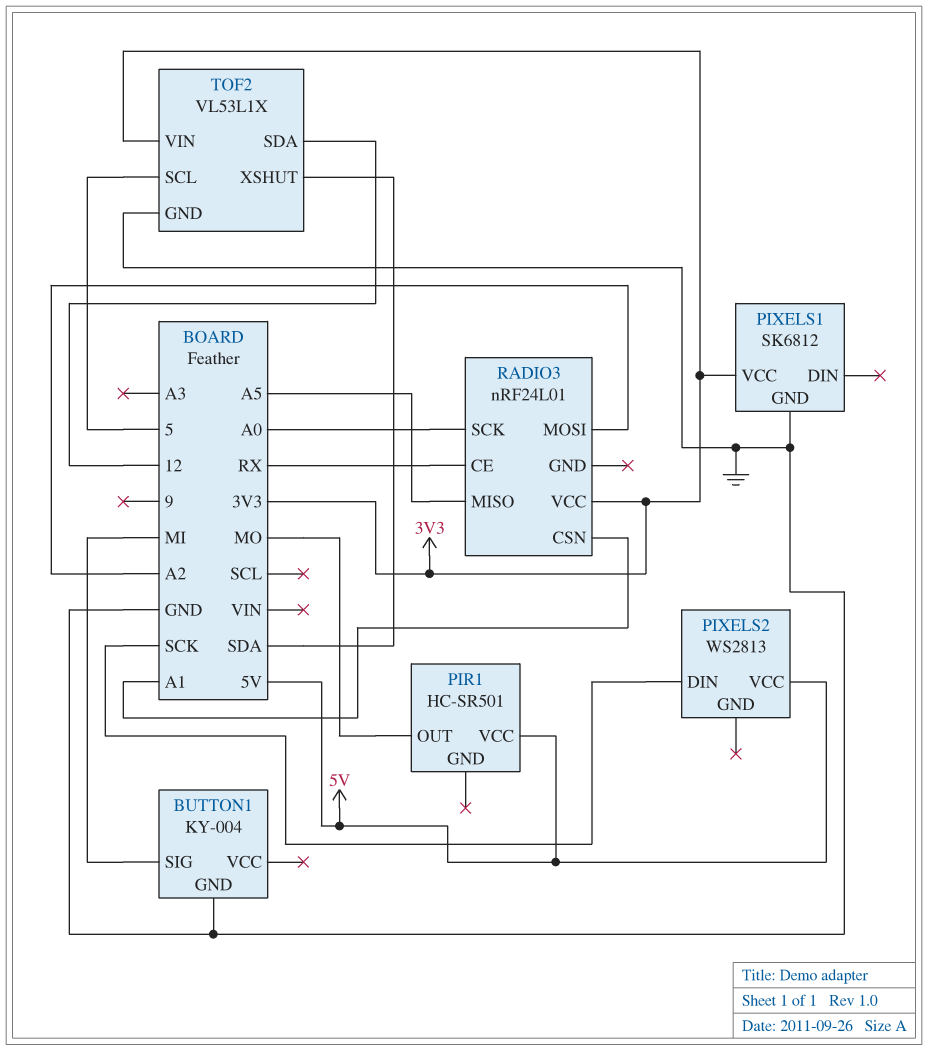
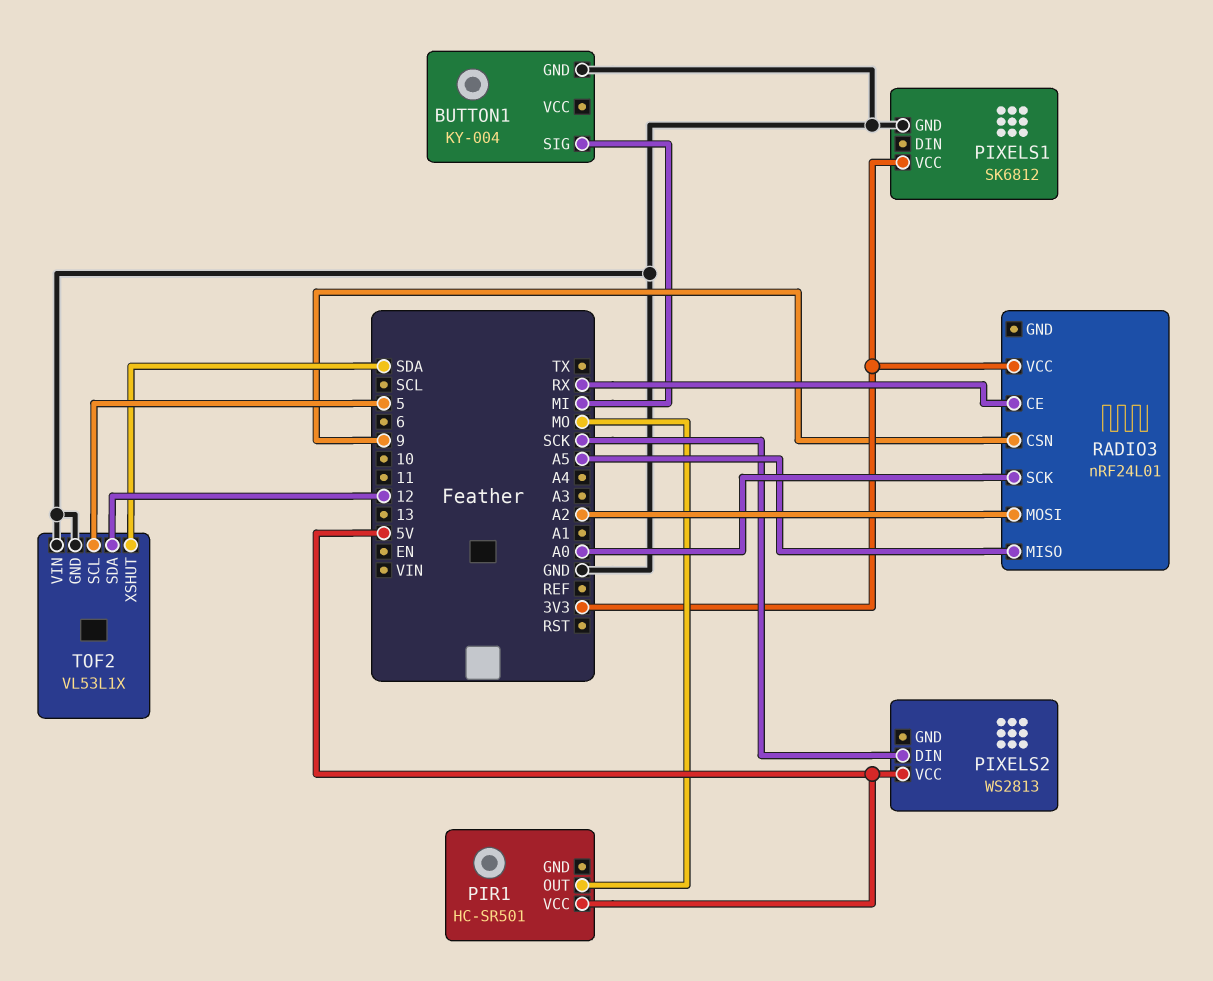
RADIO3 pin CSN: A1 -> 9
TOF2 pin VIN: 3V3 -> GND

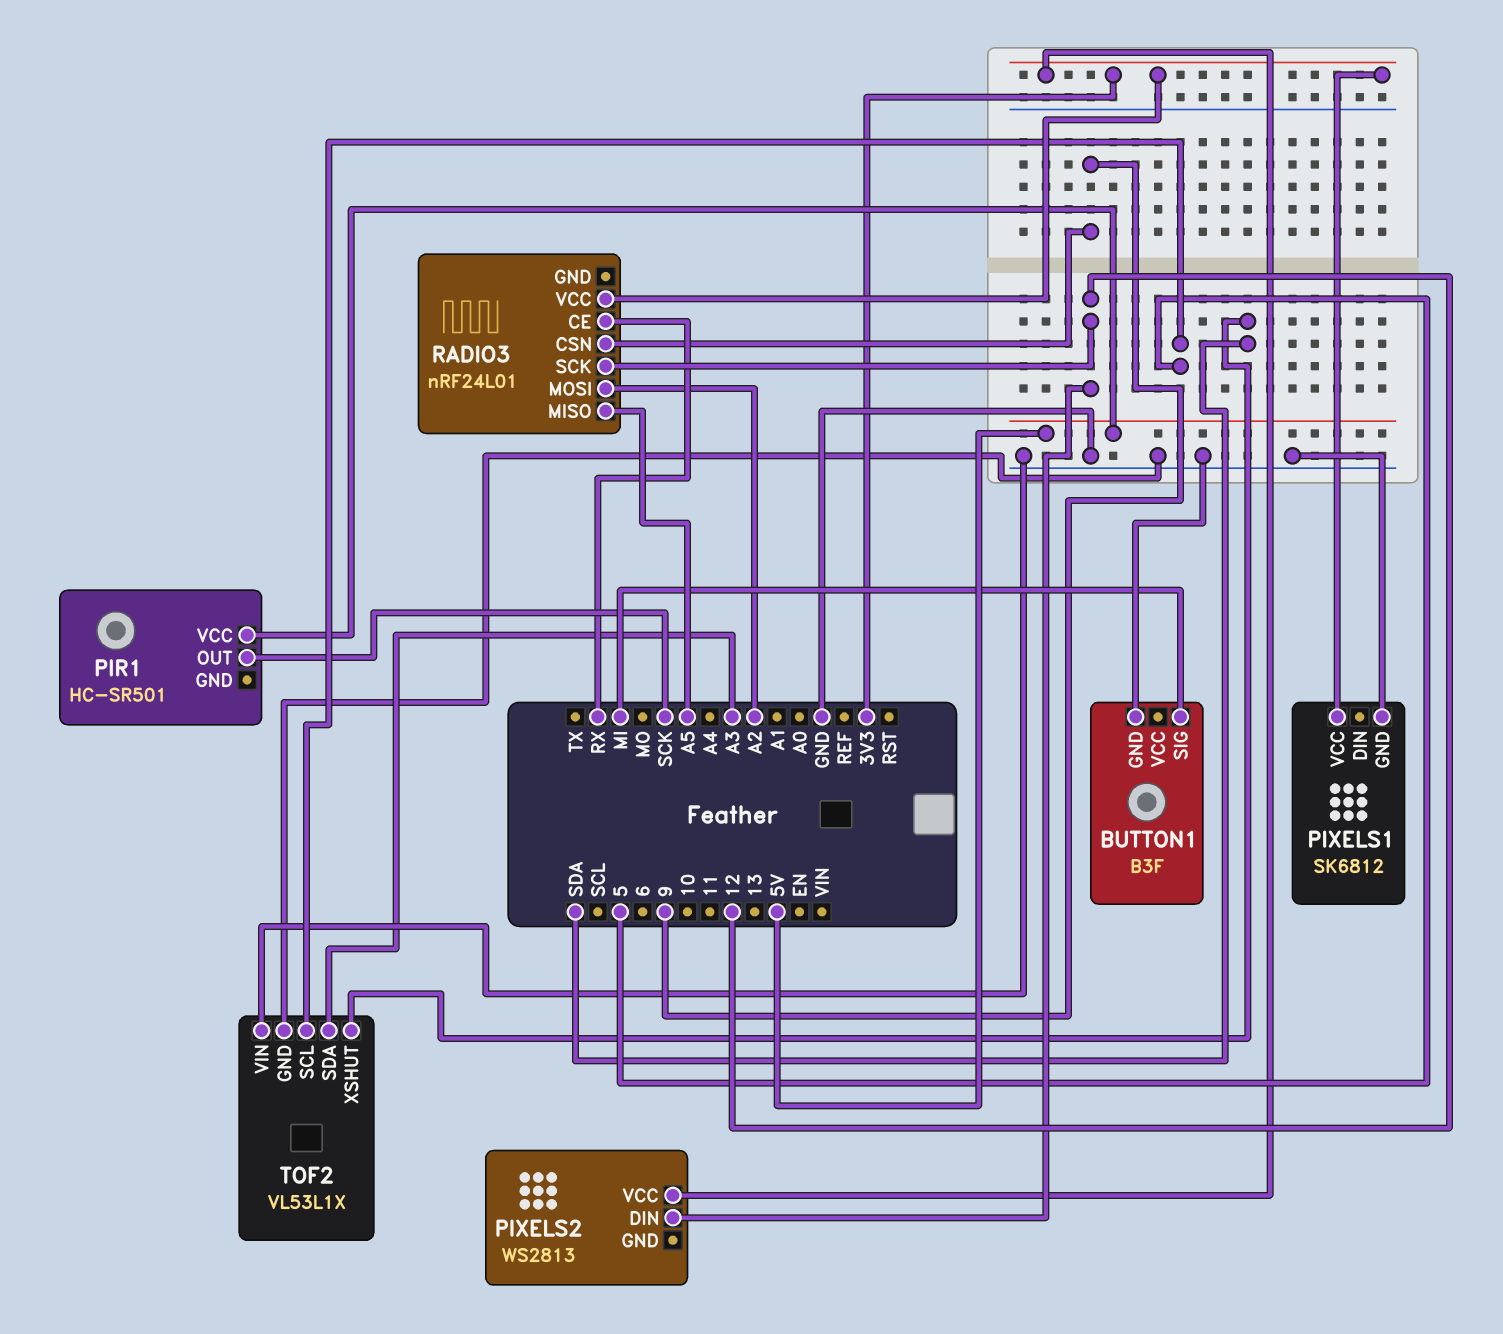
BUTTON1: KY-004 -> B3F
PIR1 pin OUT: MO -> SCK
PIXELS2 pin DIN: SCK -> 12
PIXELS2 pin VCC: 5V -> 3V3
RADIO3 pin SCK: A0 -> 12
TOF2 pin SDA: 12 -> A3

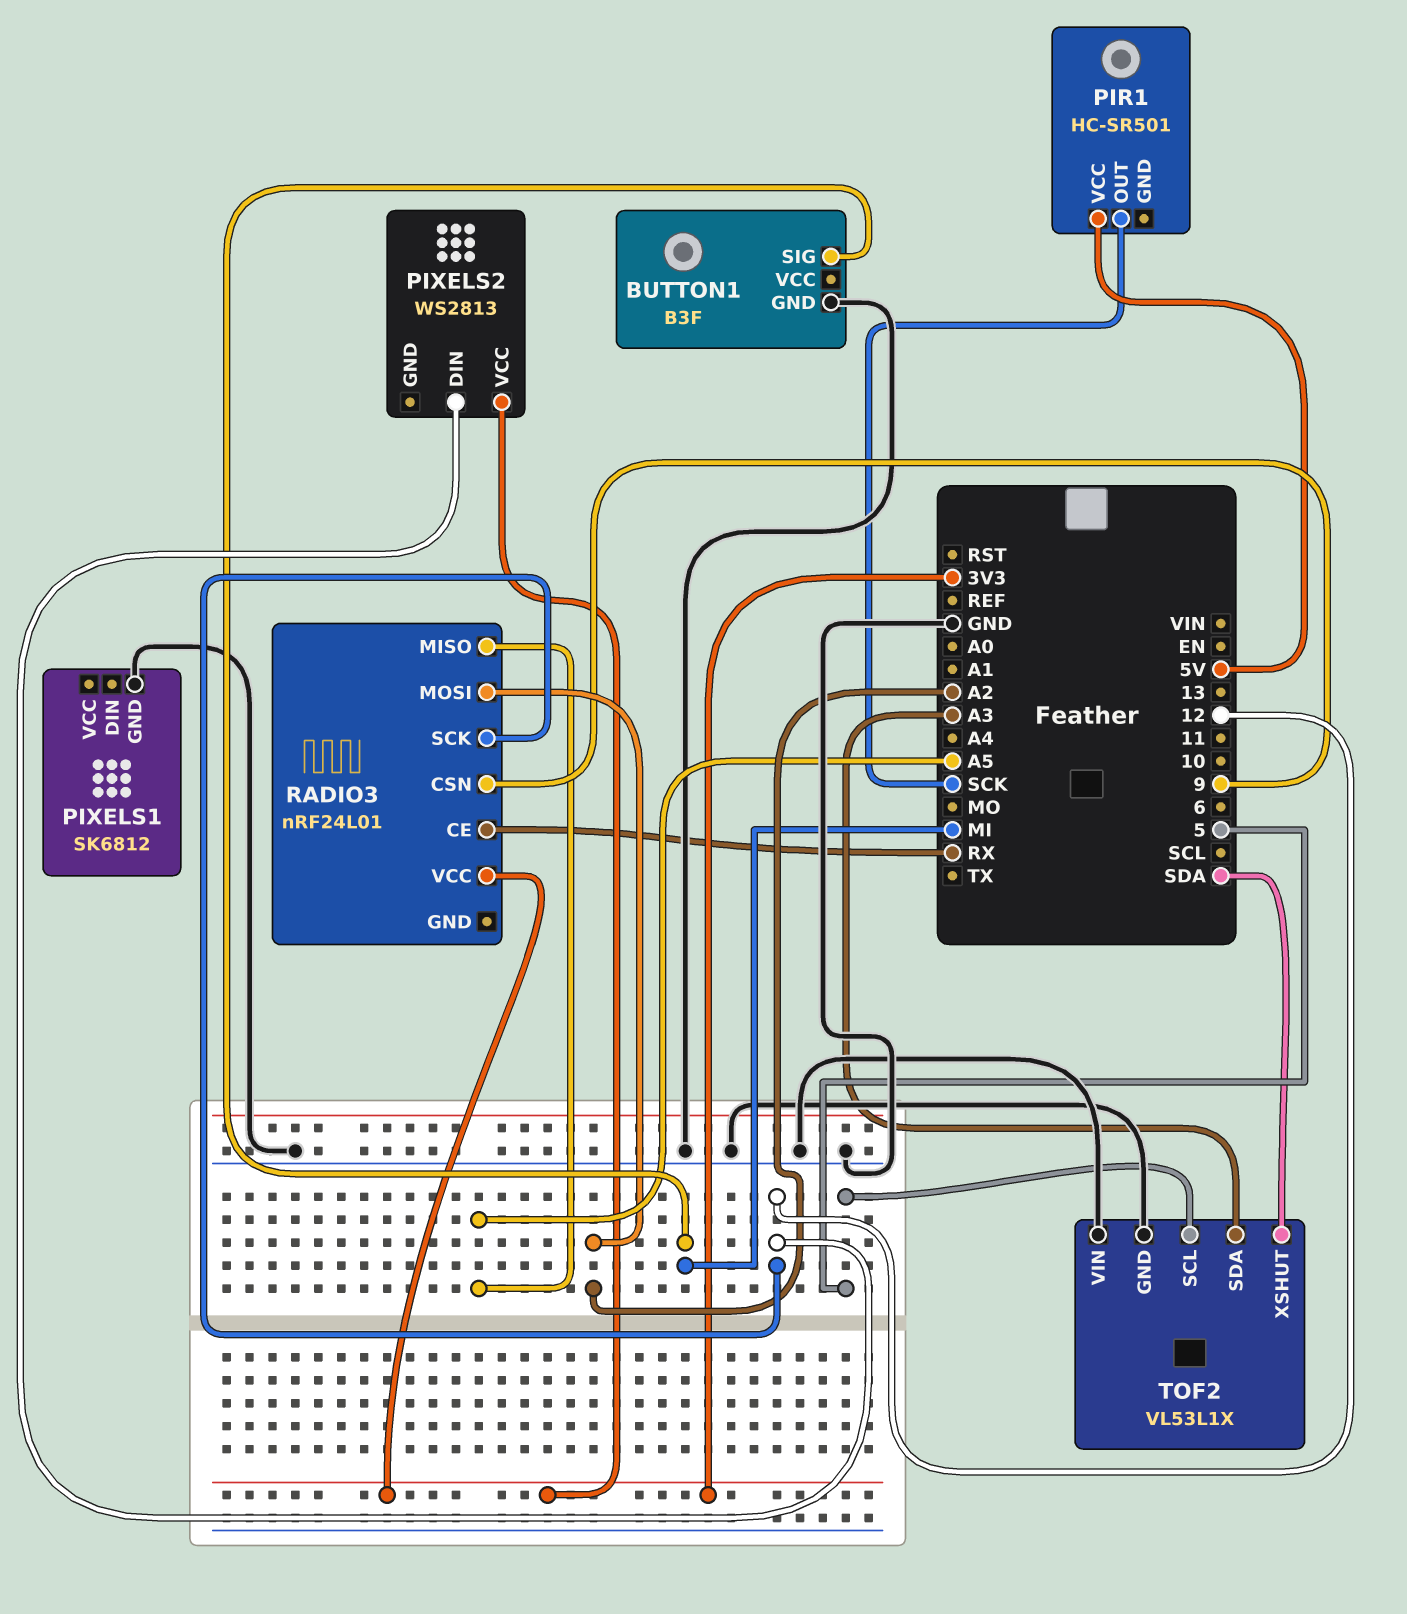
PIXELS1 pin VCC: 3V3 -> none

